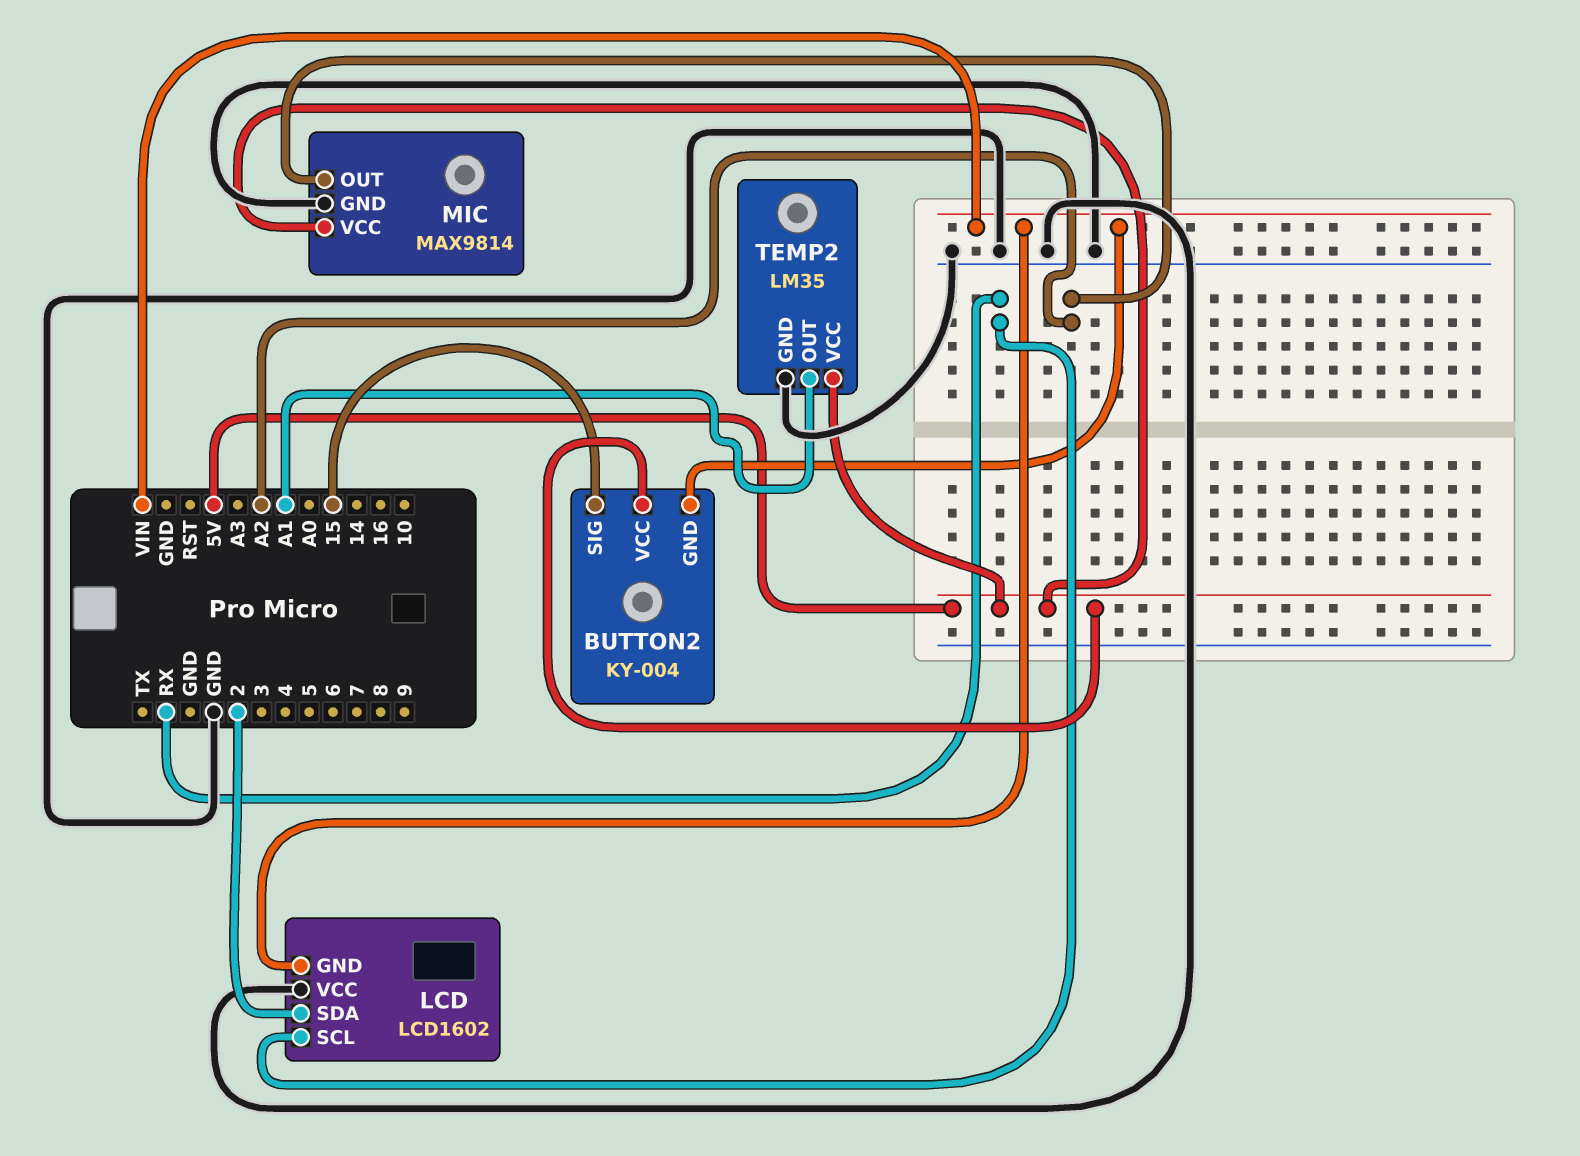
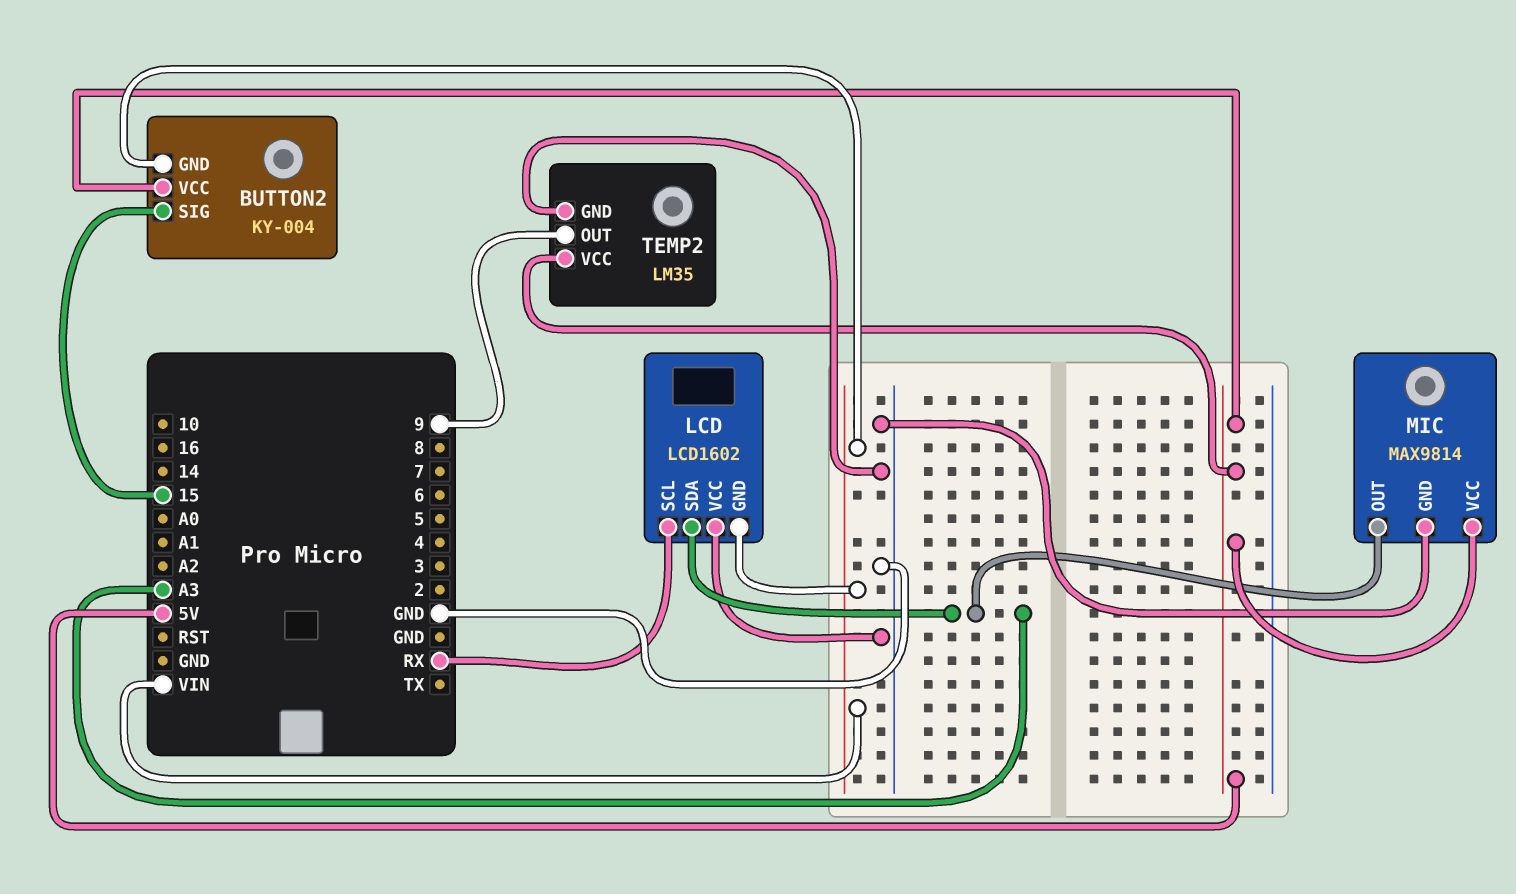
LCD pin SDA: 2 -> A3
MIC pin OUT: A2 -> A3
TEMP2 pin OUT: A1 -> 9

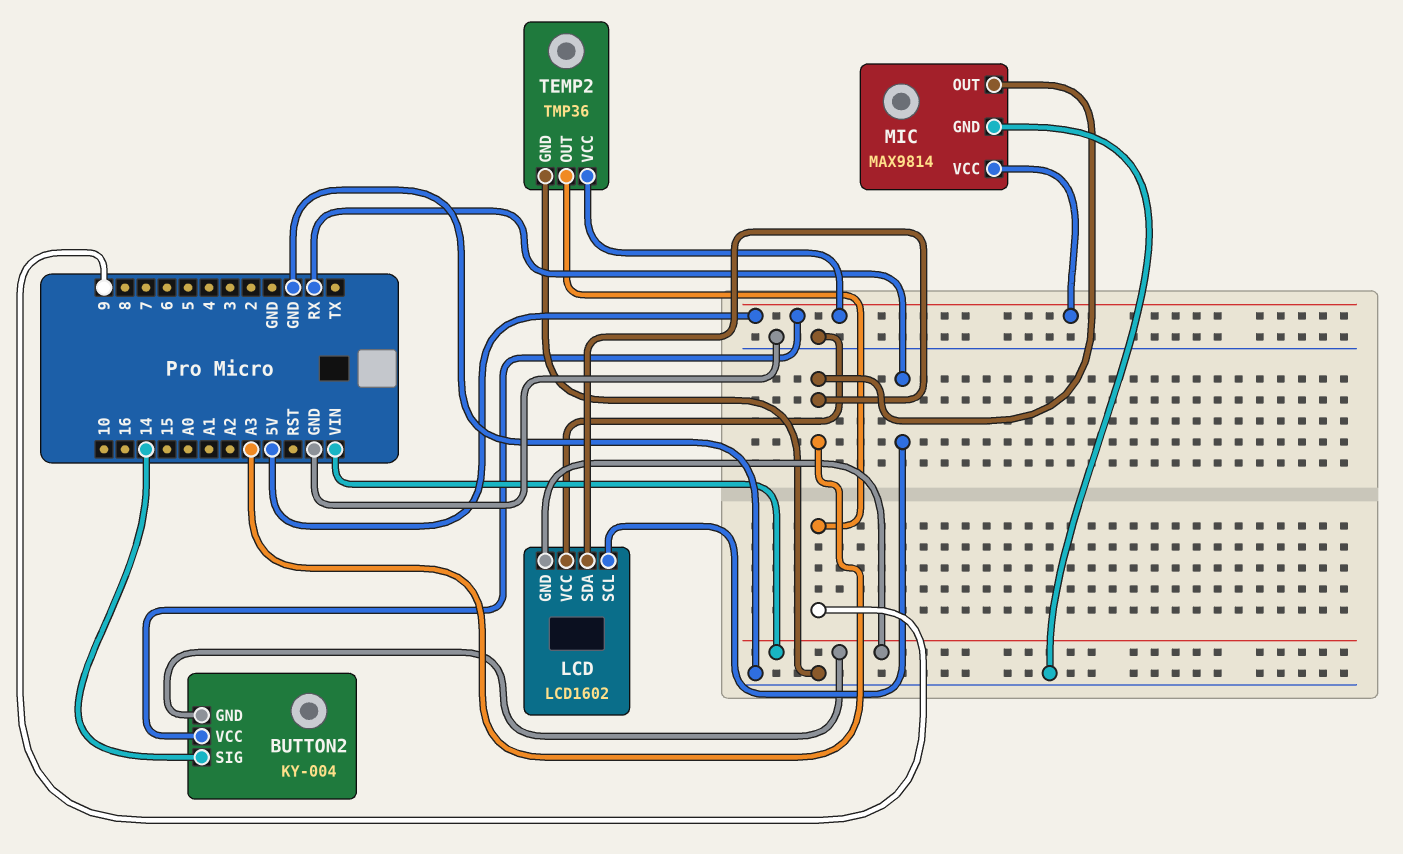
BUTTON2 pin SIG: 15 -> 14
TEMP2: LM35 -> TMP36

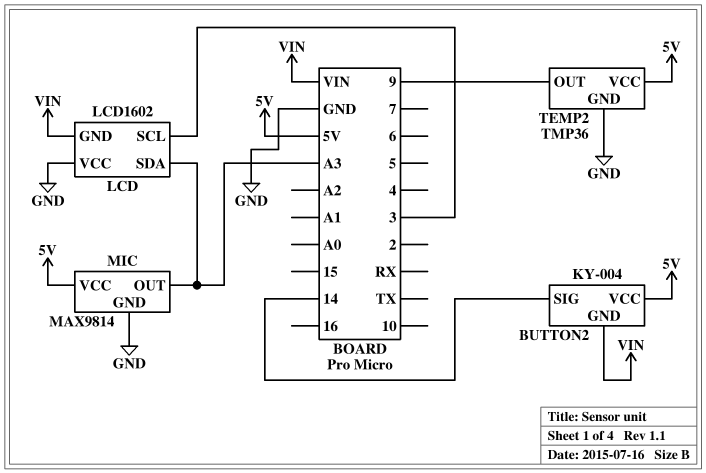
LCD pin SCL: RX -> 3

